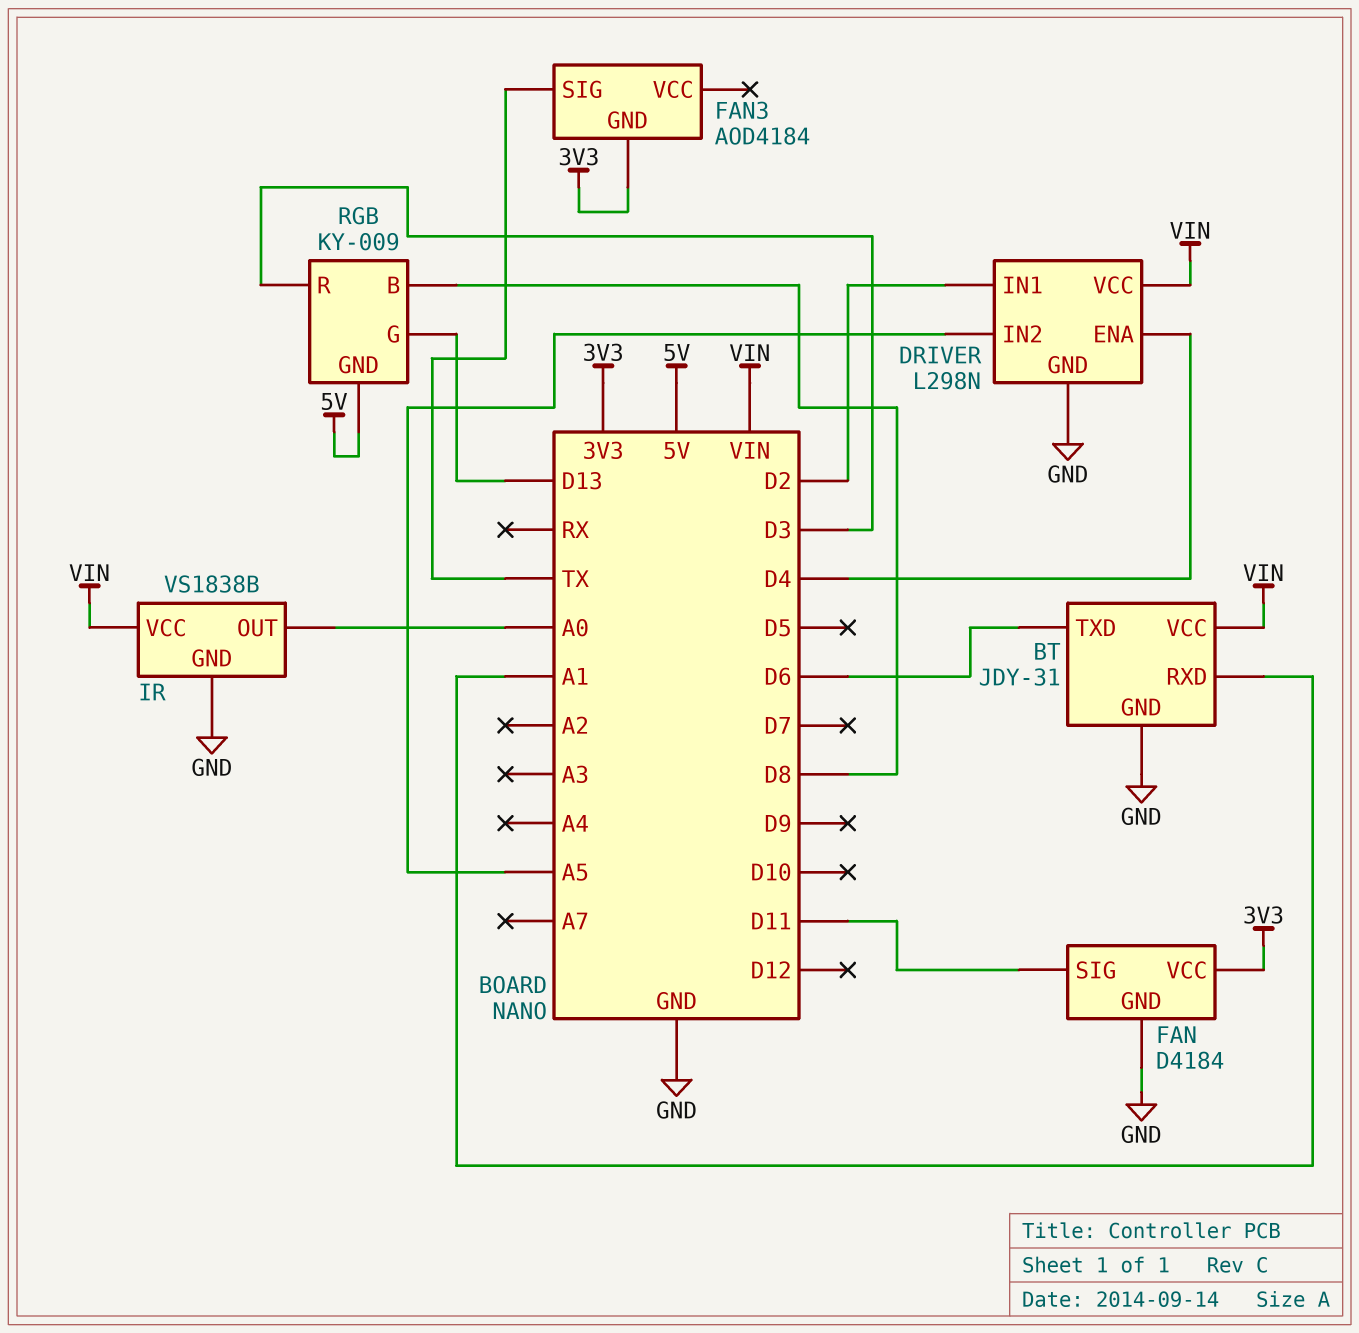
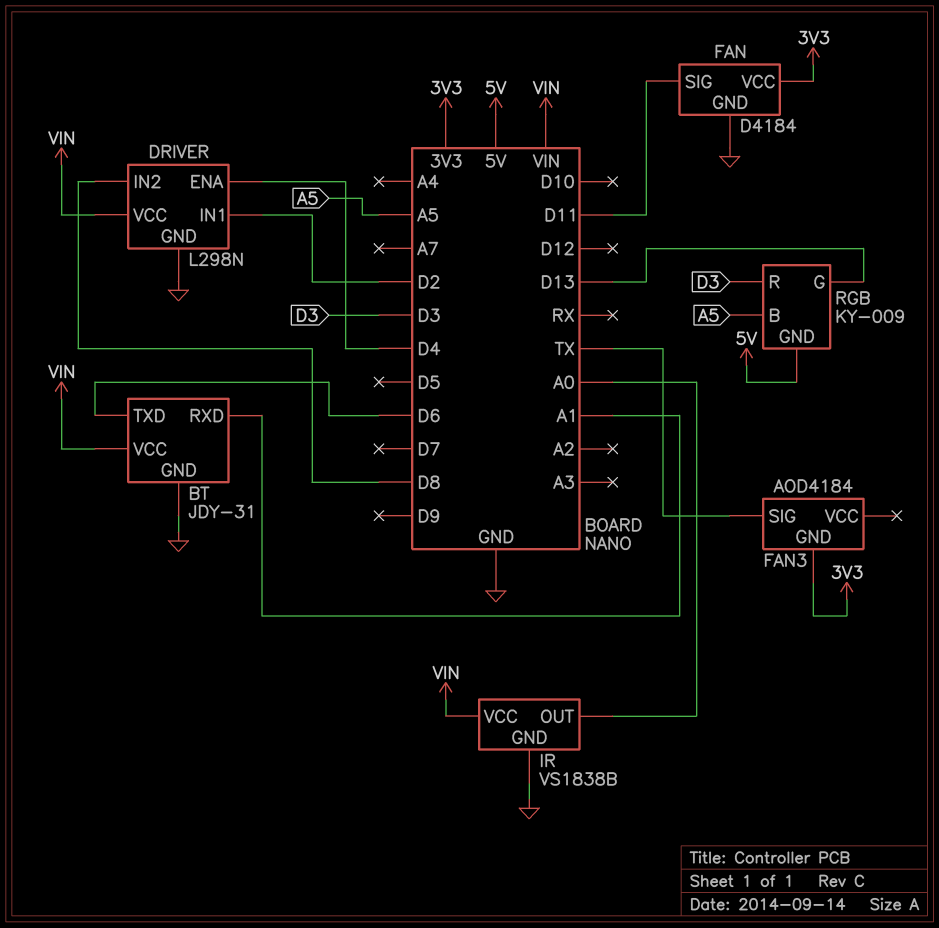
DRIVER pin IN2: A5 -> D8
RGB pin B: D8 -> A5

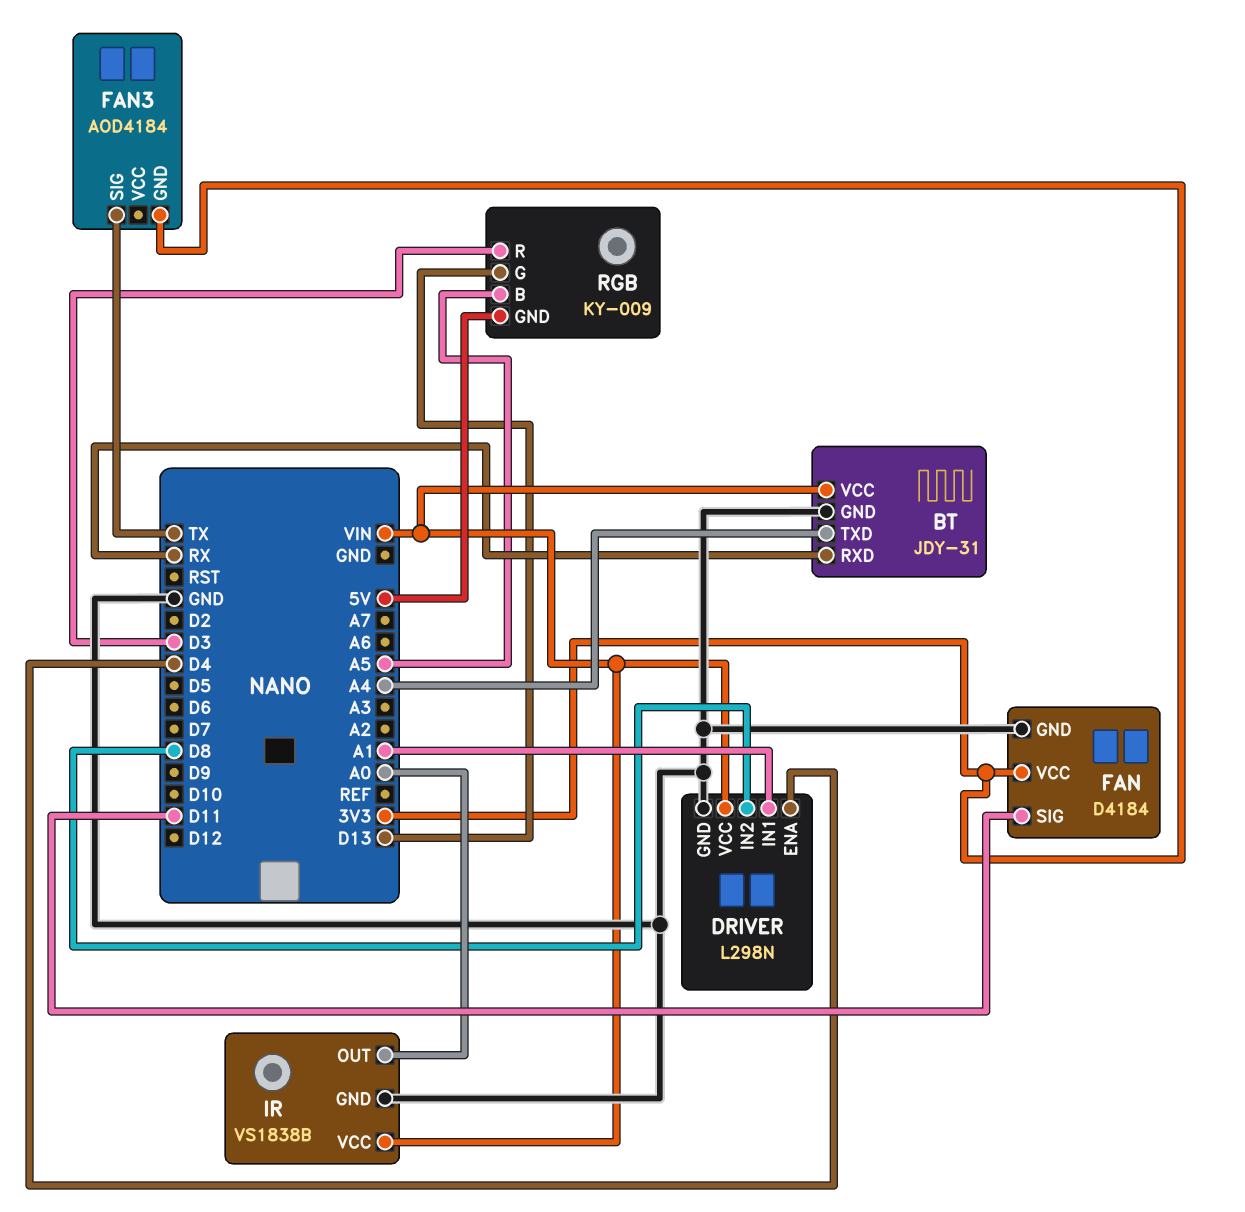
BT pin RXD: A1 -> RX
BT pin TXD: D6 -> A4
DRIVER pin IN1: D2 -> A1

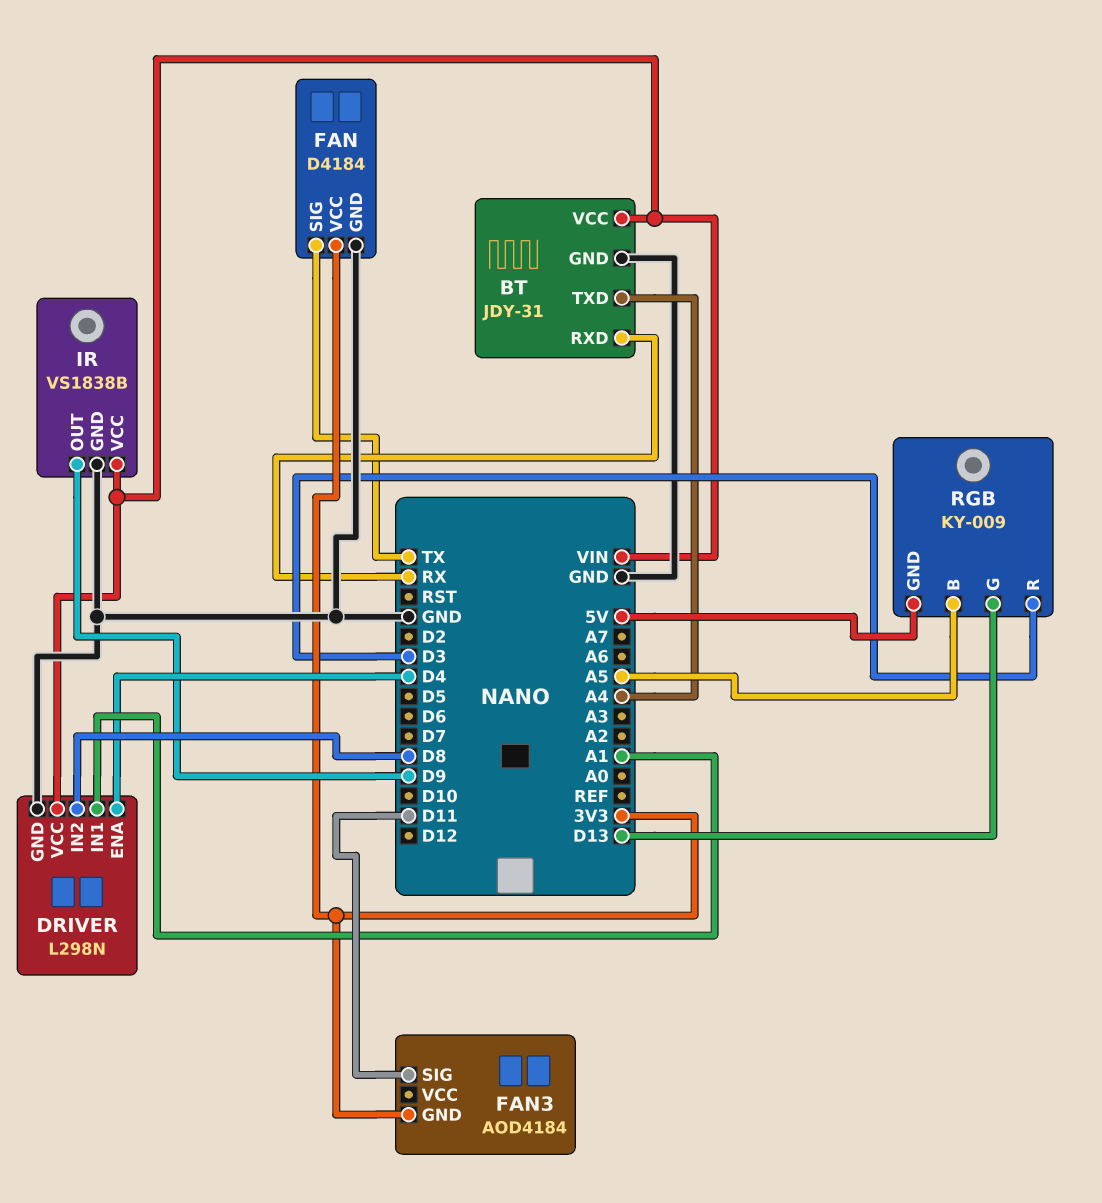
FAN pin SIG: D11 -> TX
FAN3 pin SIG: TX -> D11
IR pin OUT: A0 -> D9

